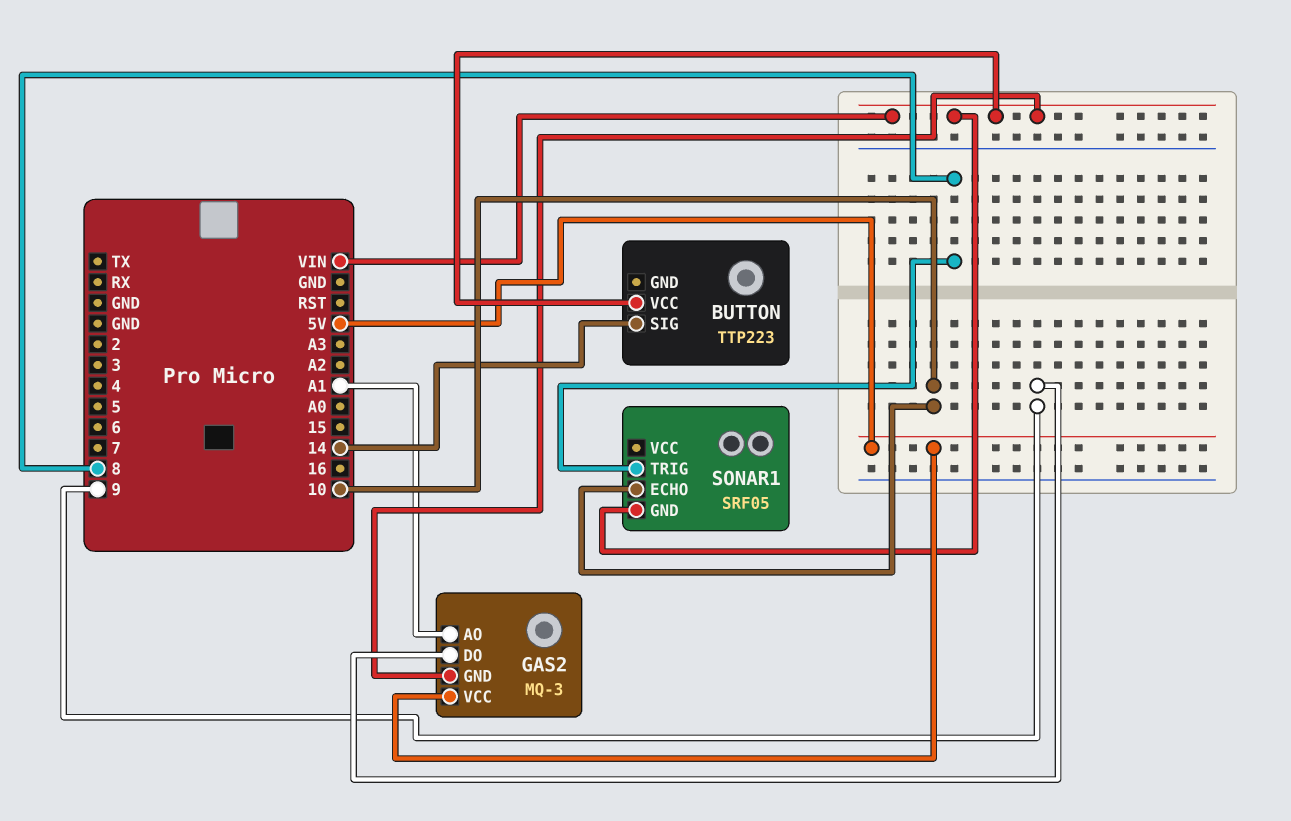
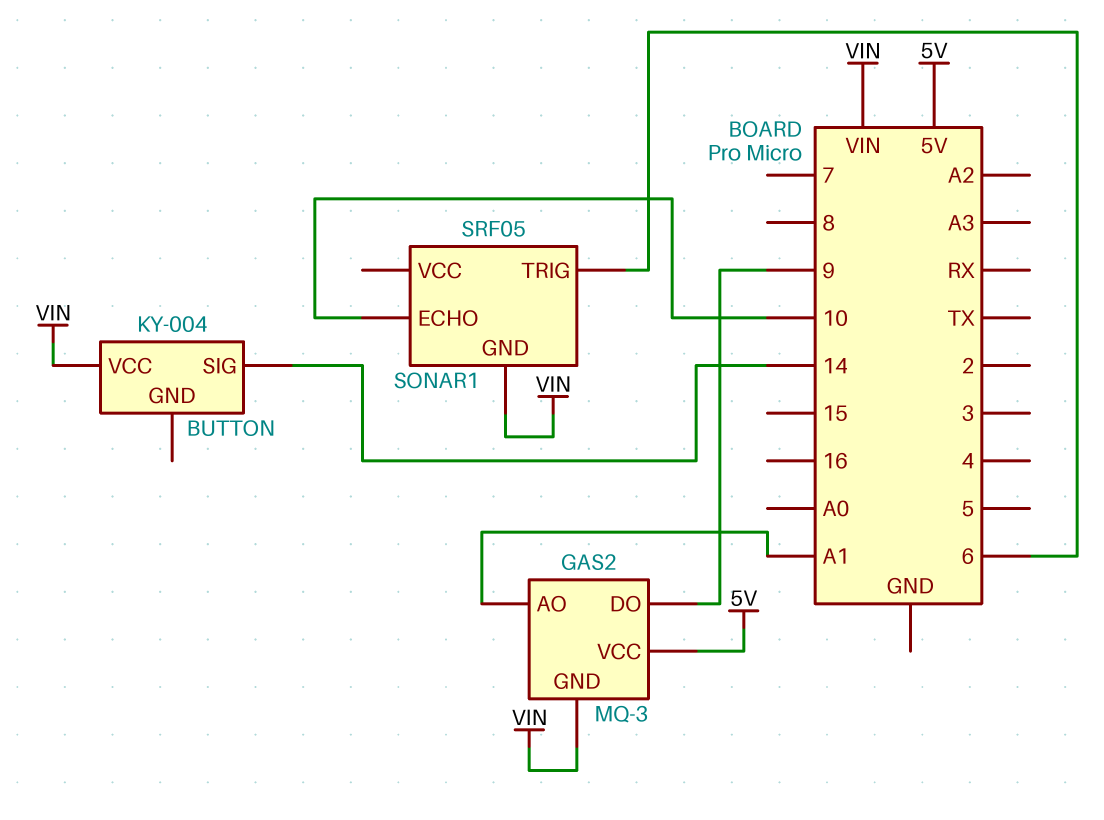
BUTTON: TTP223 -> KY-004
SONAR1 pin TRIG: 8 -> 6

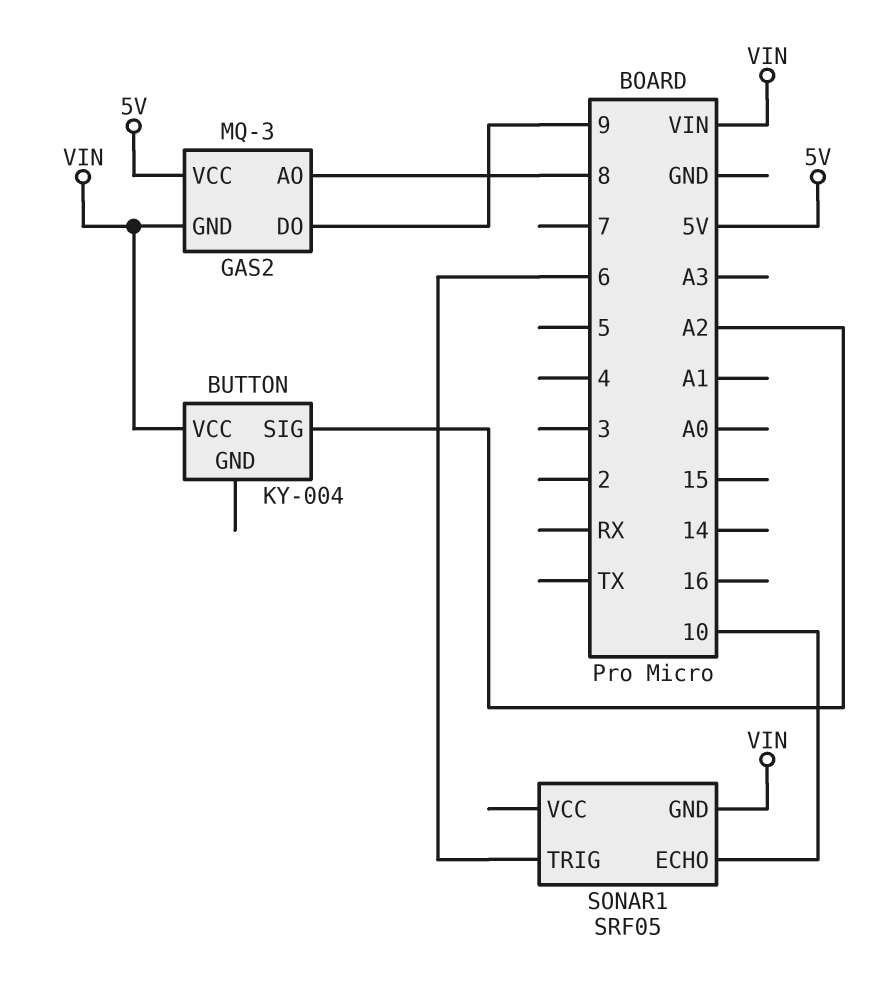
BUTTON pin SIG: 14 -> A2
GAS2 pin AO: A1 -> 8

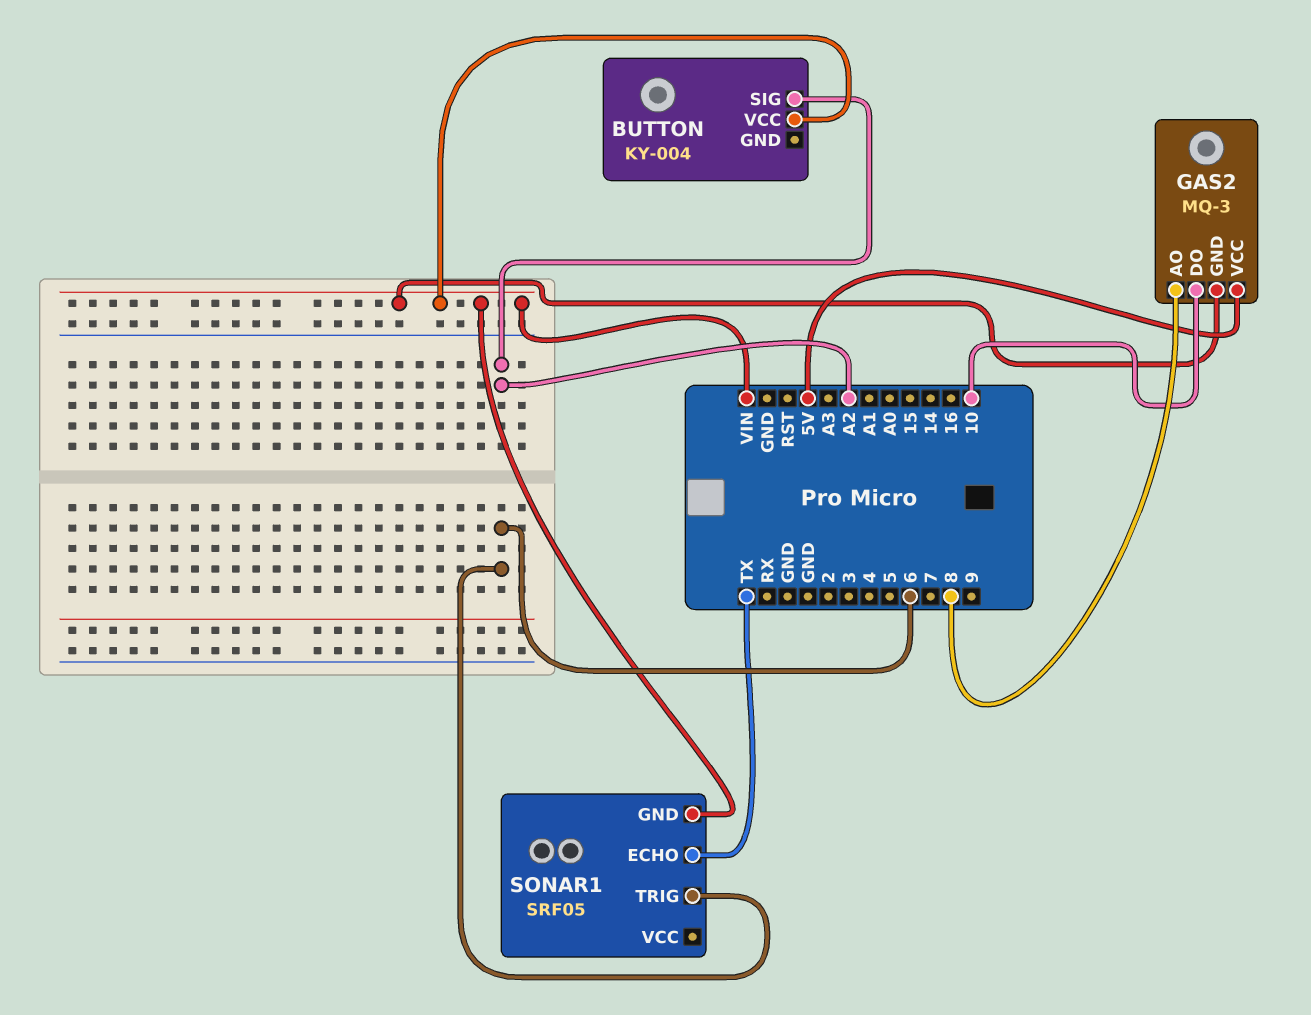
GAS2 pin DO: 9 -> 10
SONAR1 pin ECHO: 10 -> TX

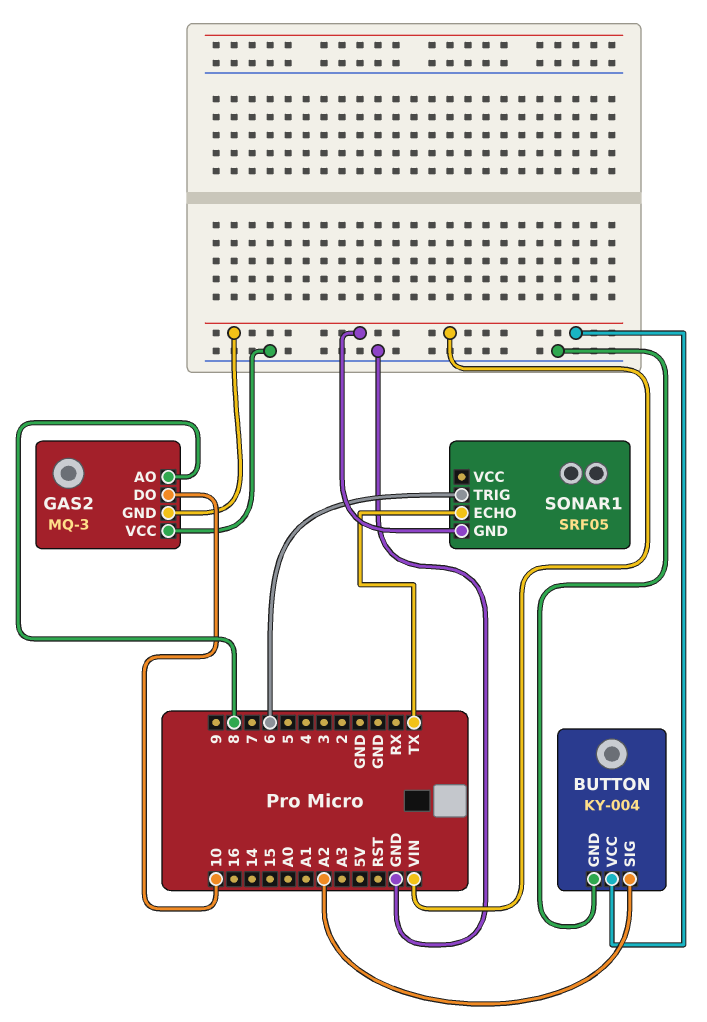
BUTTON pin GND: none -> GND
GAS2 pin VCC: 5V -> GND

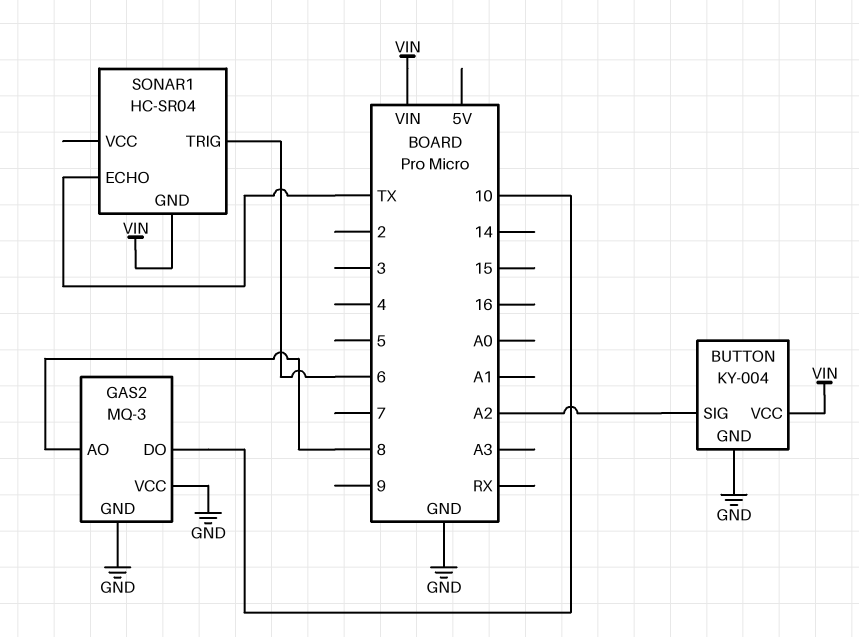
GAS2 pin GND: VIN -> GND
SONAR1: SRF05 -> HC-SR04

